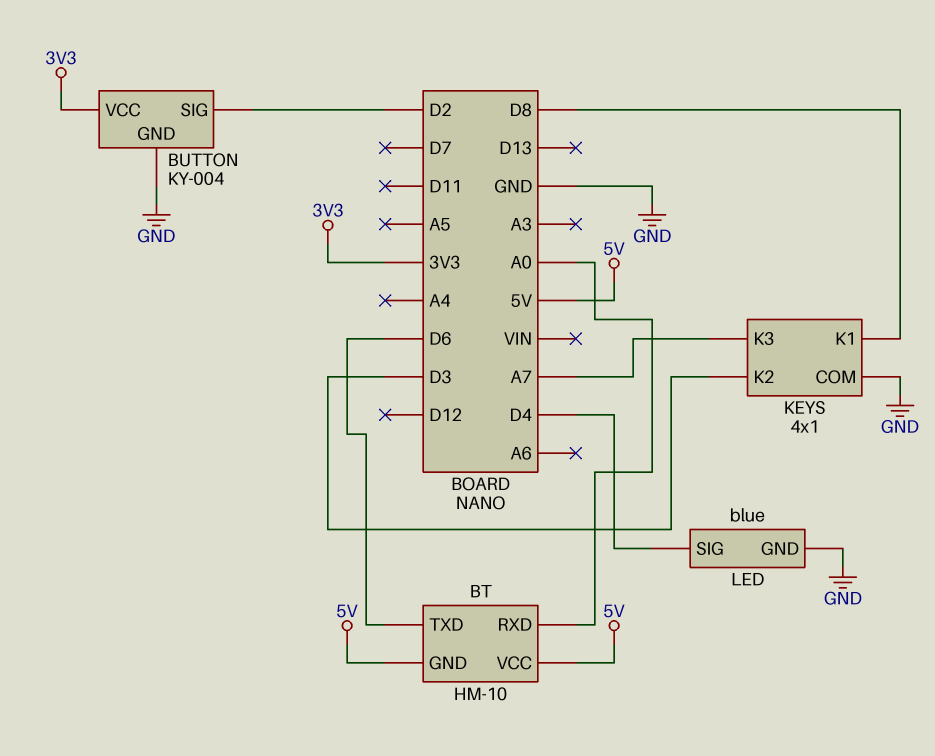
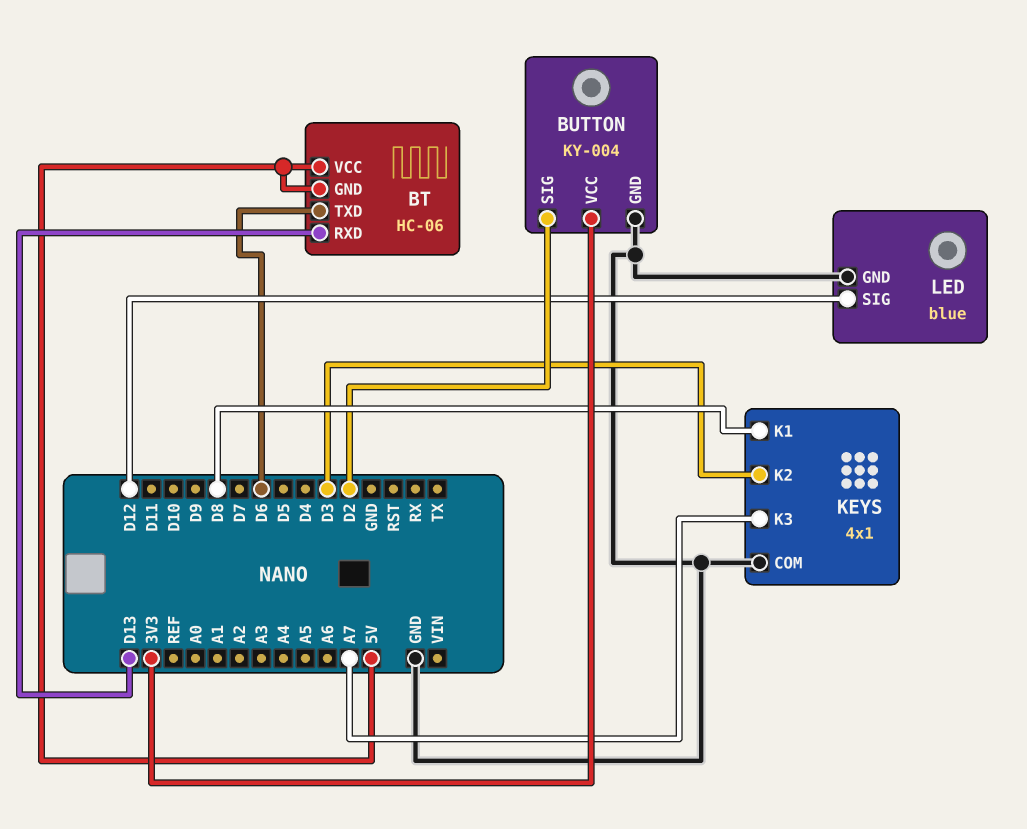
BT: HM-10 -> HC-06
BT pin RXD: A0 -> D13
LED pin SIG: D4 -> D12

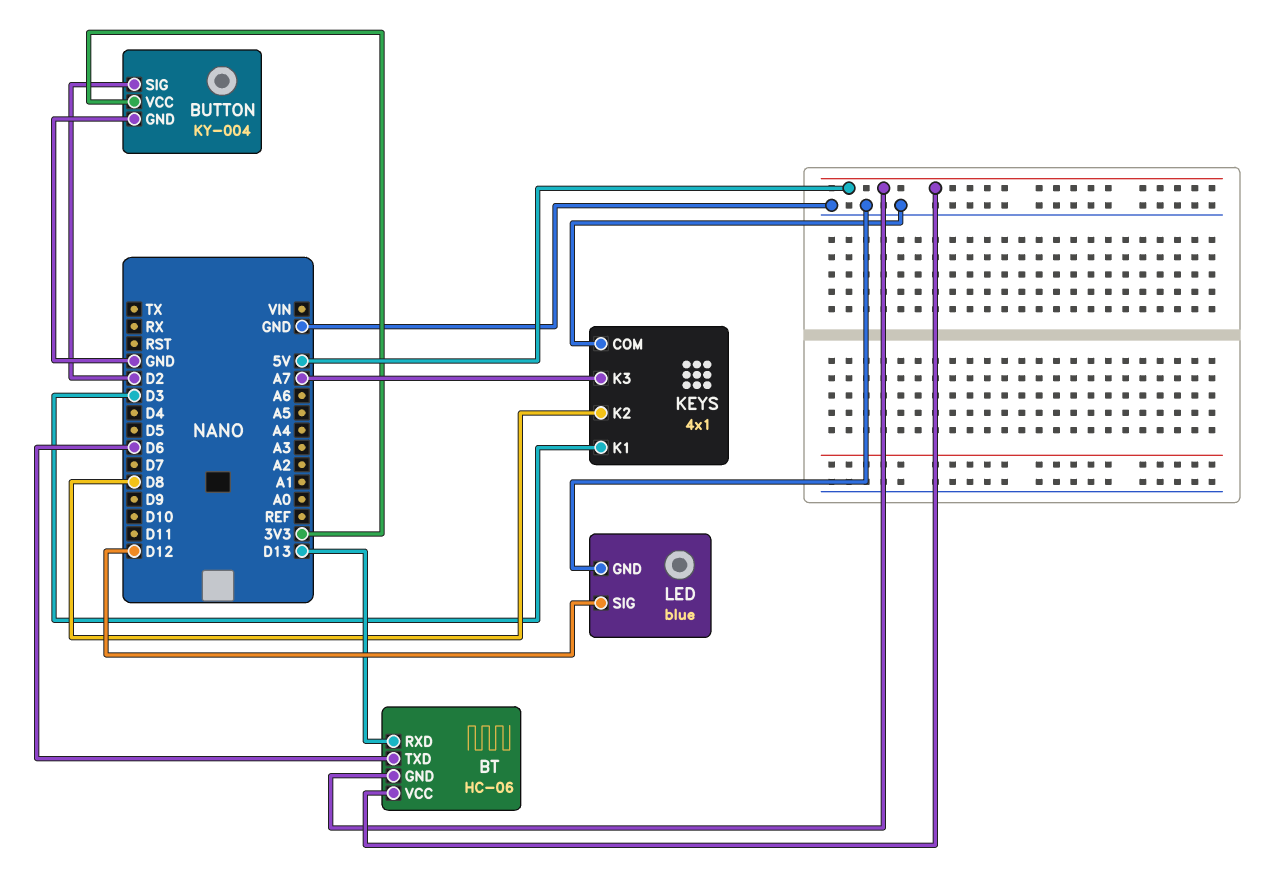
KEYS pin K1: D8 -> D3
KEYS pin K2: D3 -> D8

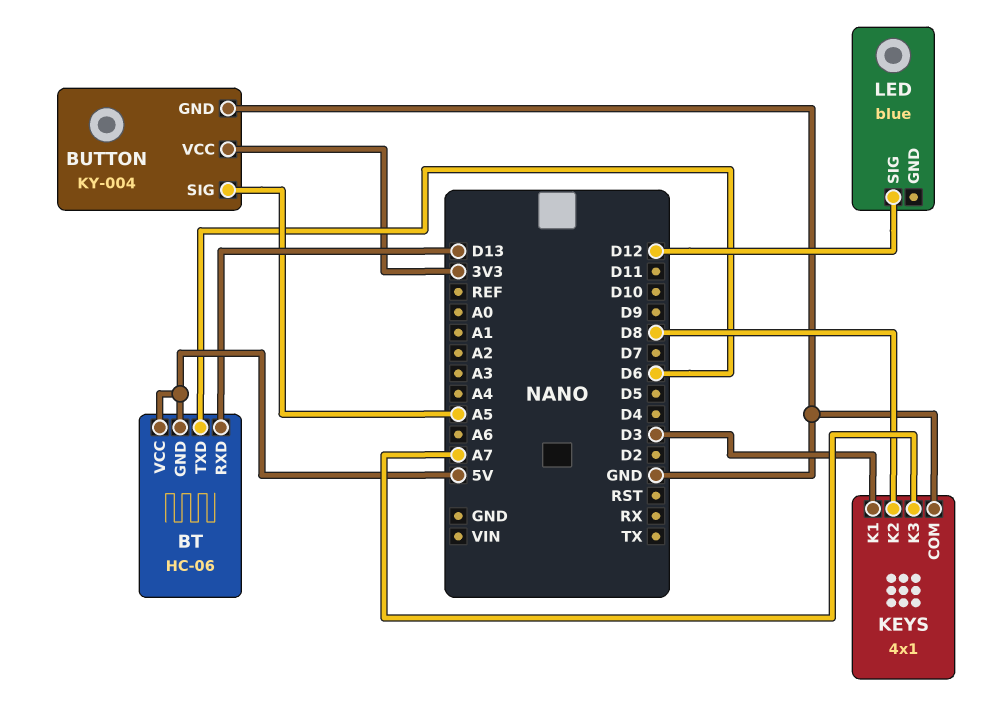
BUTTON pin SIG: D2 -> A5
LED pin GND: GND -> none

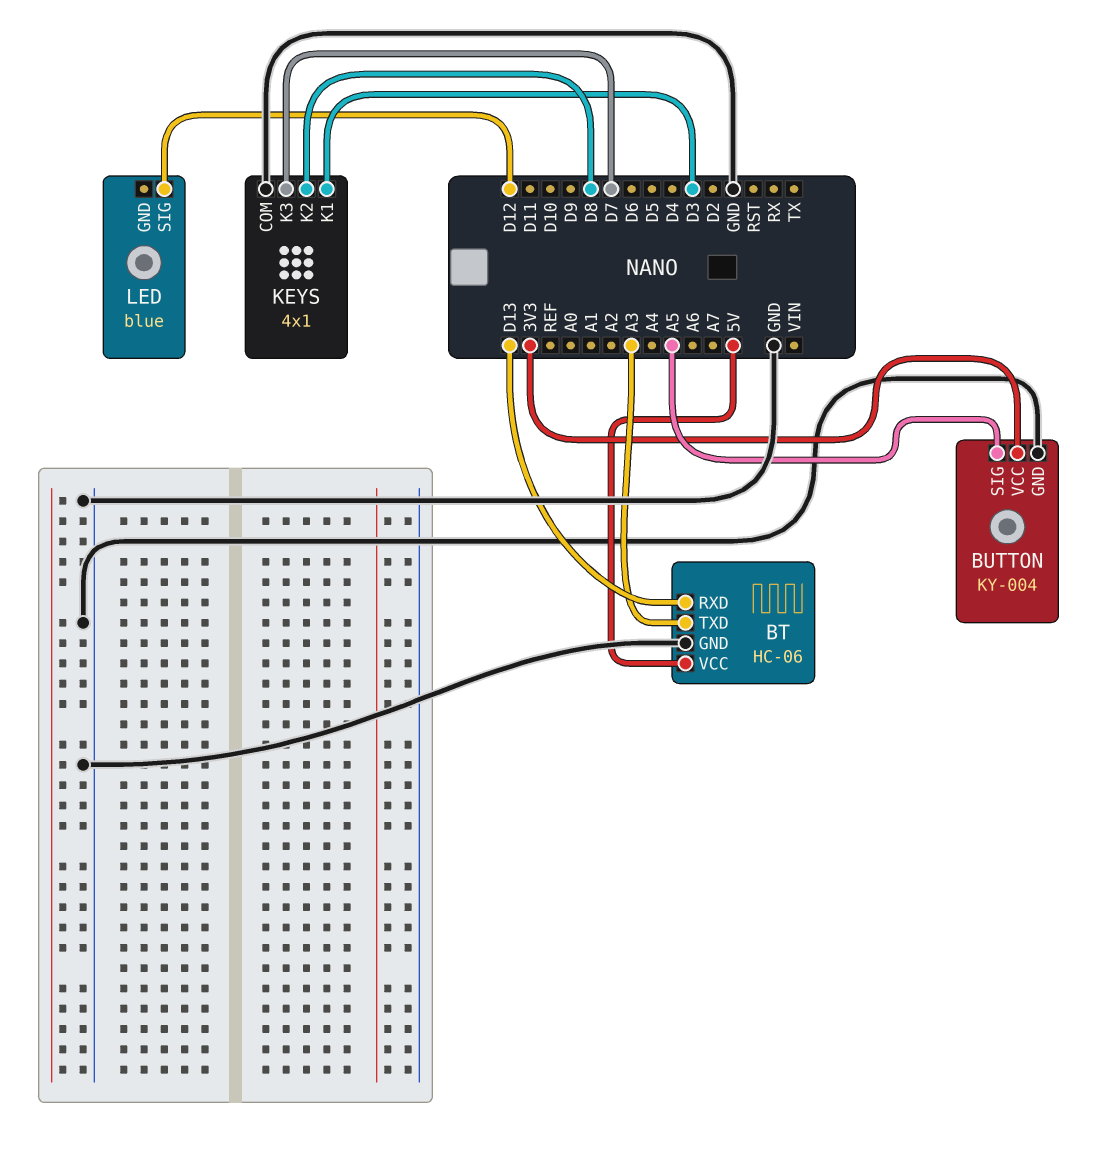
BT pin GND: 5V -> GND
BT pin TXD: D6 -> A3
KEYS pin K3: A7 -> D7

